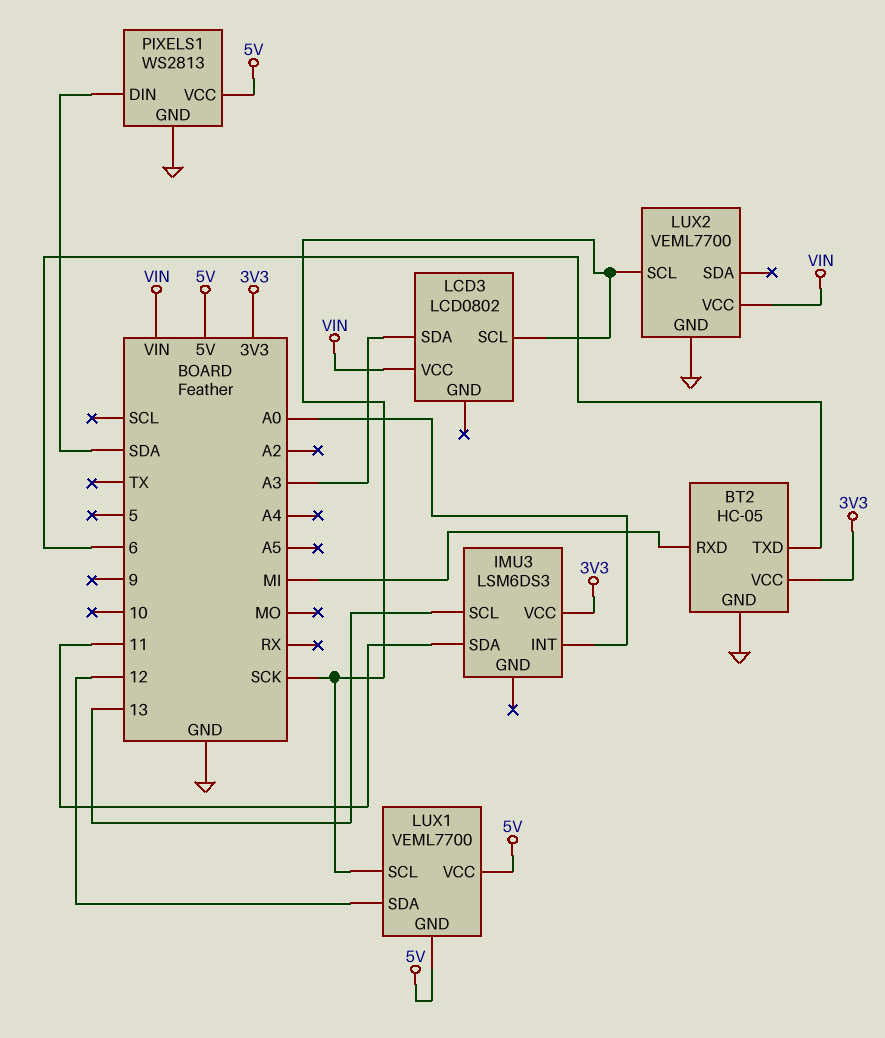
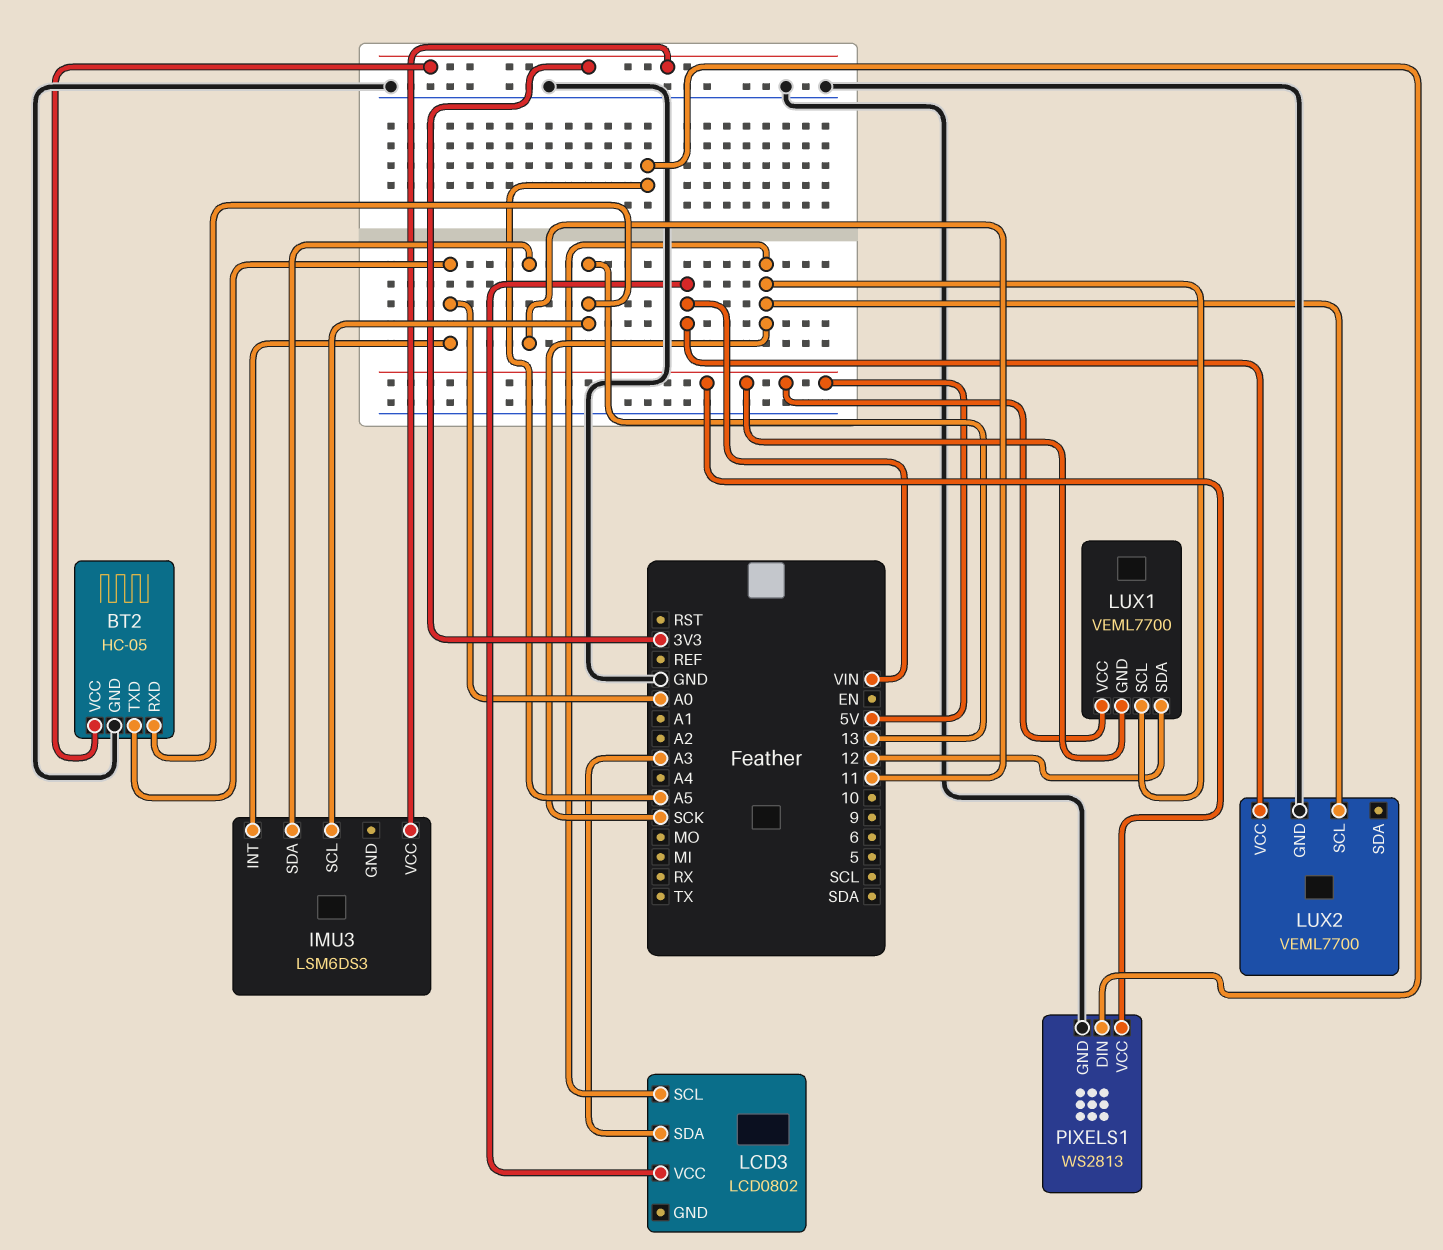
BT2 pin RXD: MI -> 13
BT2 pin TXD: 6 -> A0
PIXELS1 pin DIN: SDA -> A5

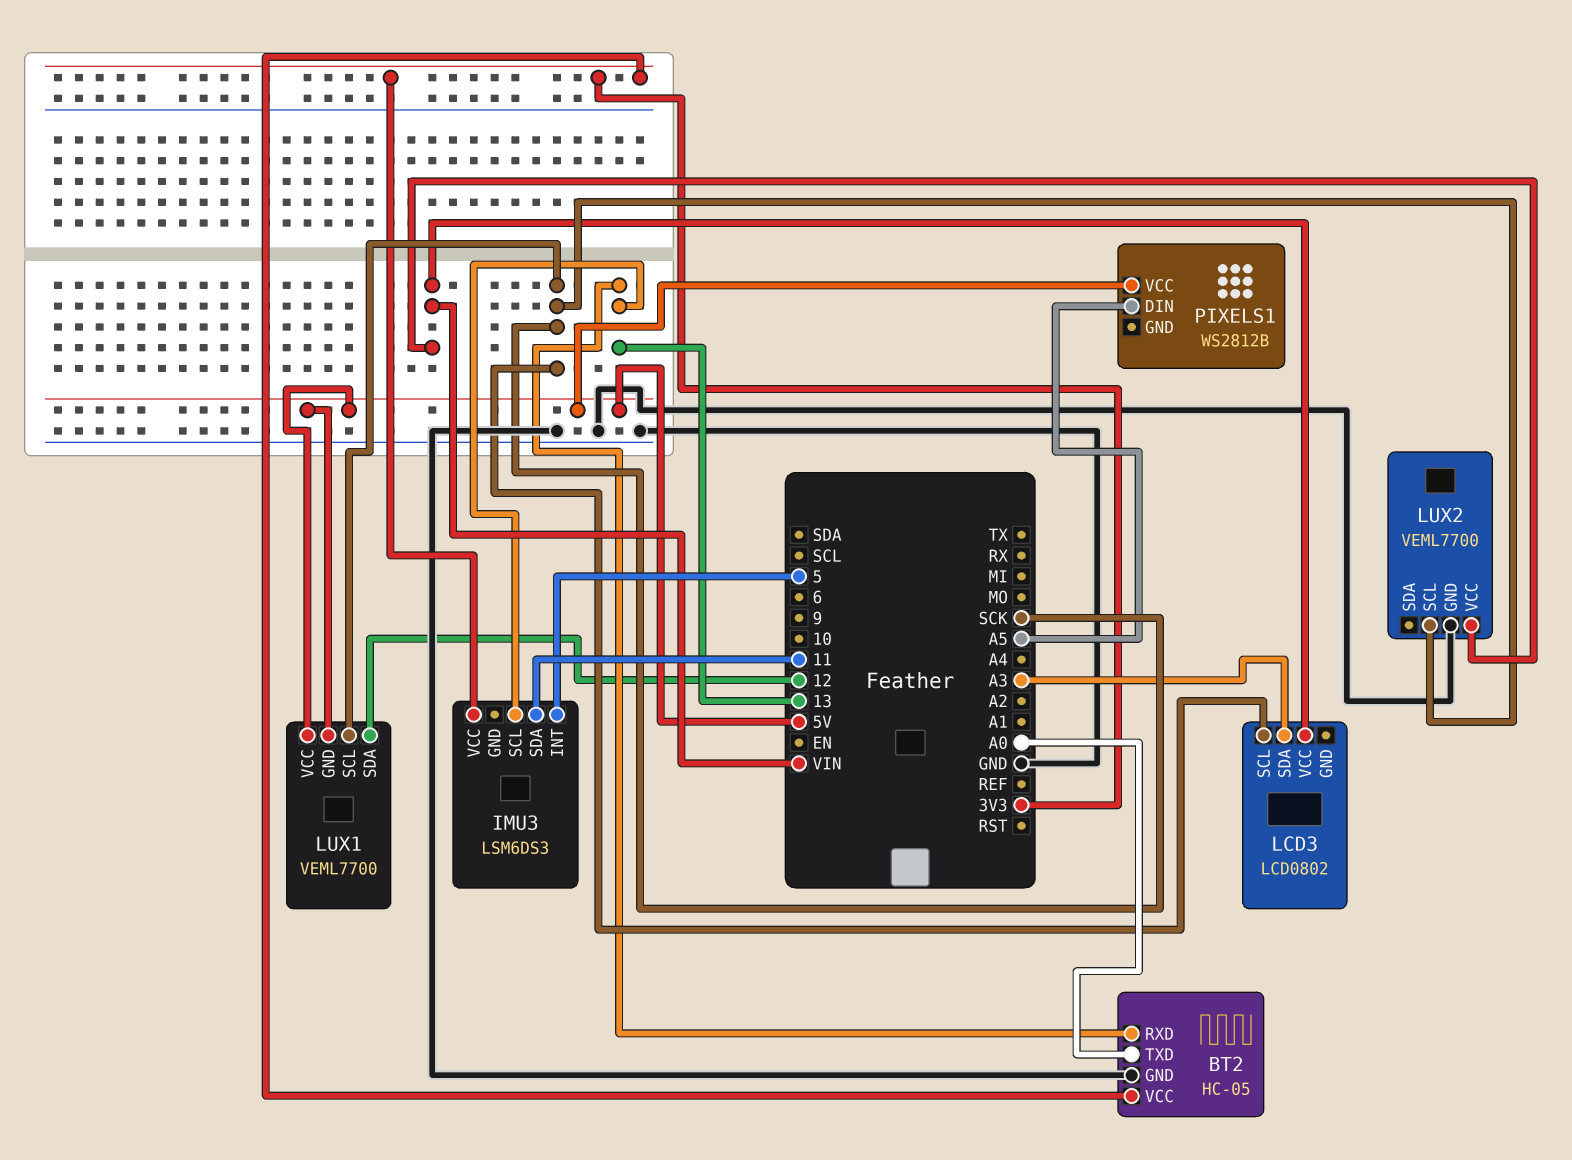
IMU3 pin INT: A0 -> 5
PIXELS1: WS2813 -> WS2812B
PIXELS1 pin GND: GND -> none

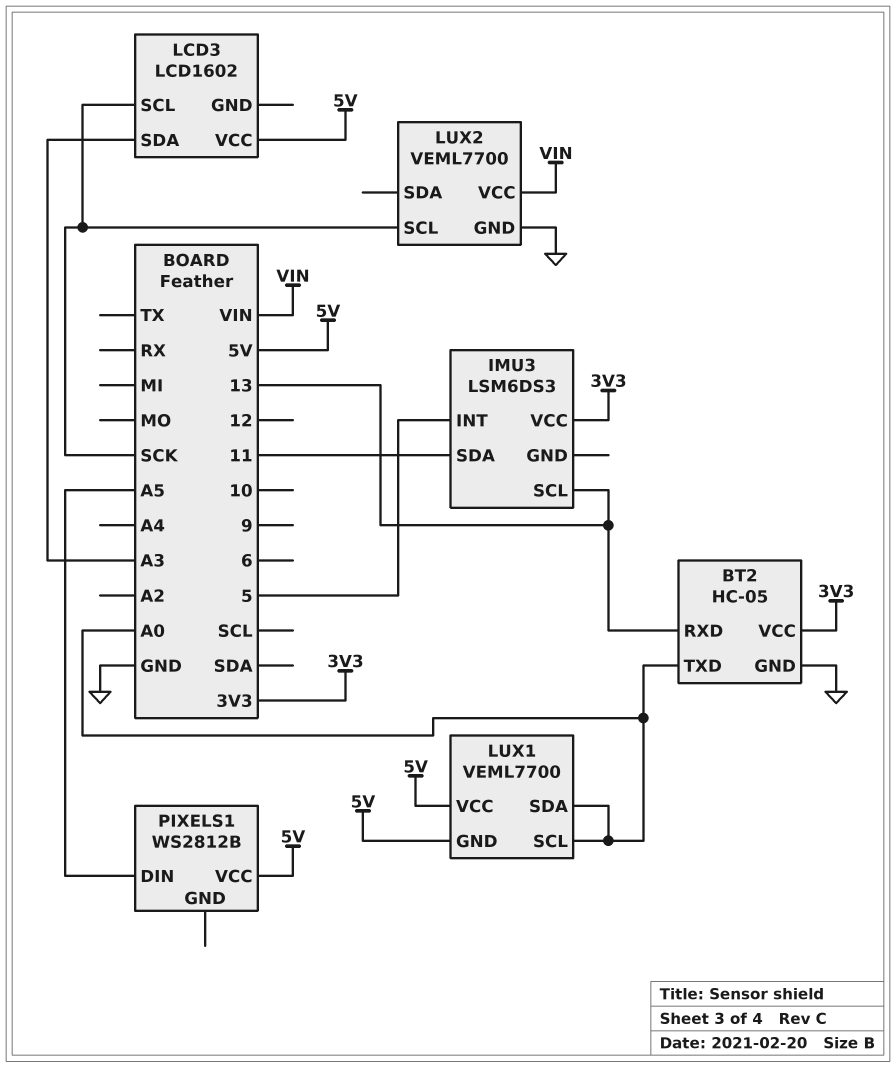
LCD3: LCD0802 -> LCD1602
LCD3 pin VCC: VIN -> 5V
LUX1 pin SCL: SCK -> A0
LUX1 pin SDA: 12 -> A0

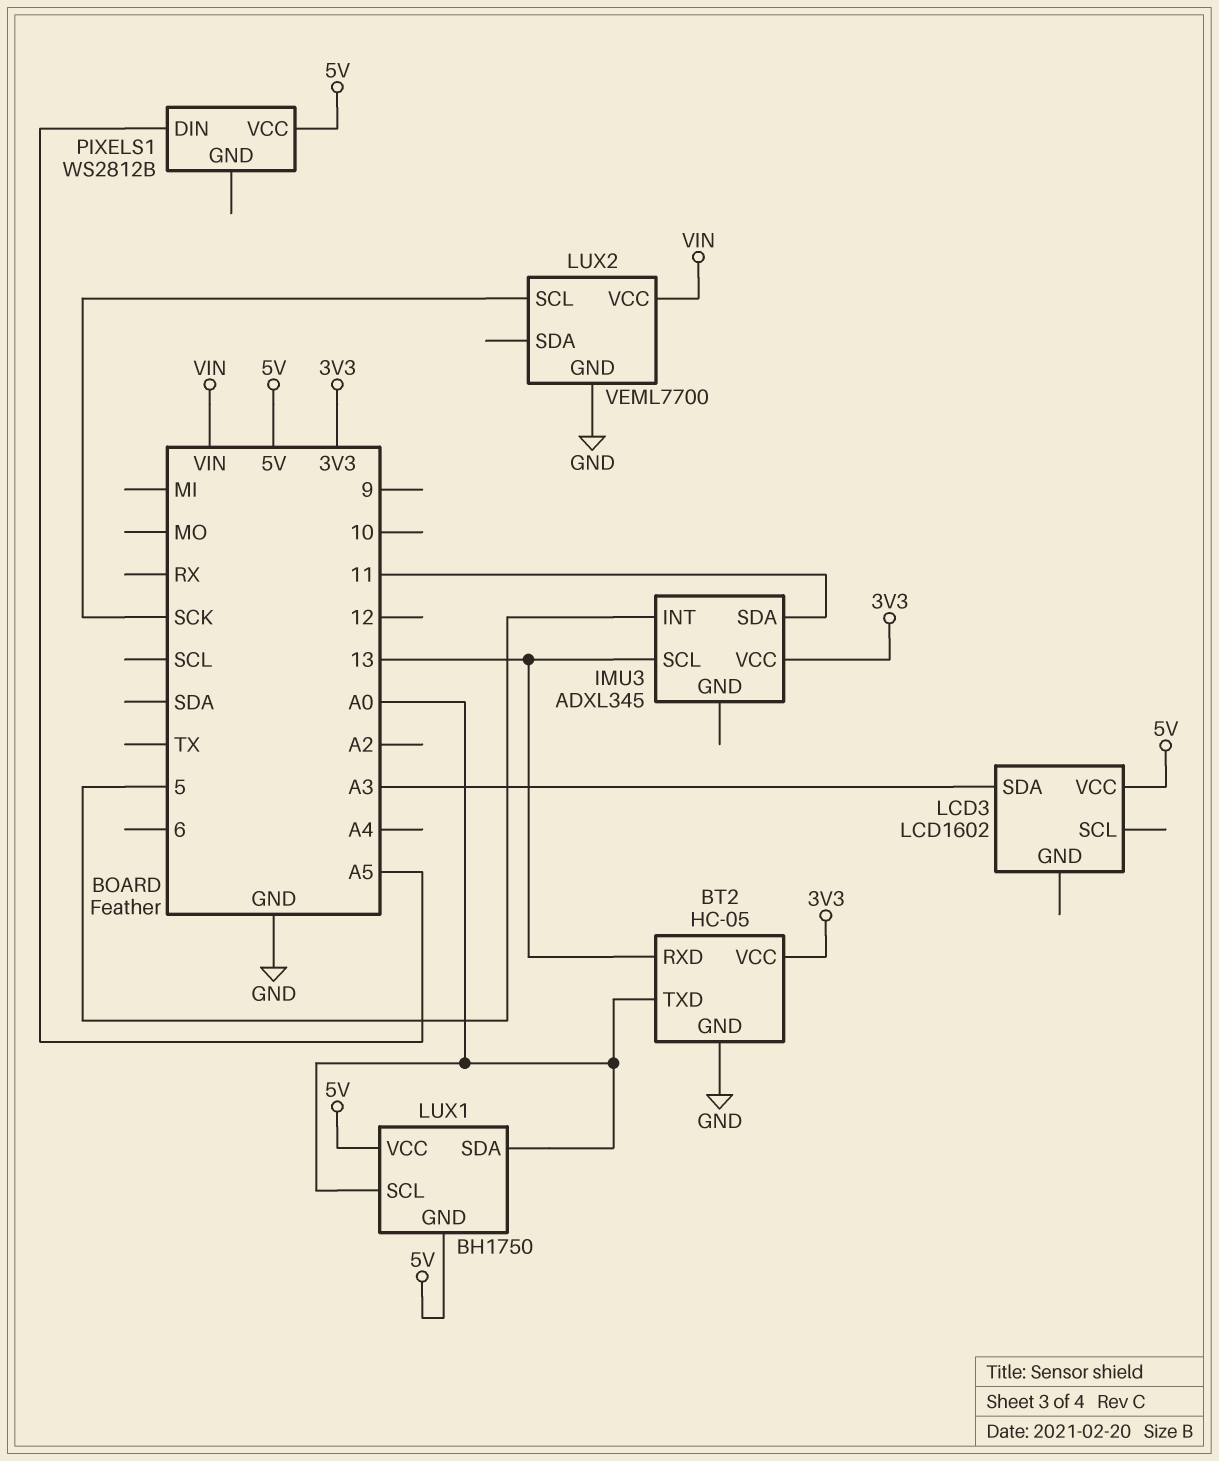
IMU3: LSM6DS3 -> ADXL345
LCD3 pin SCL: SCK -> none
LUX1: VEML7700 -> BH1750

